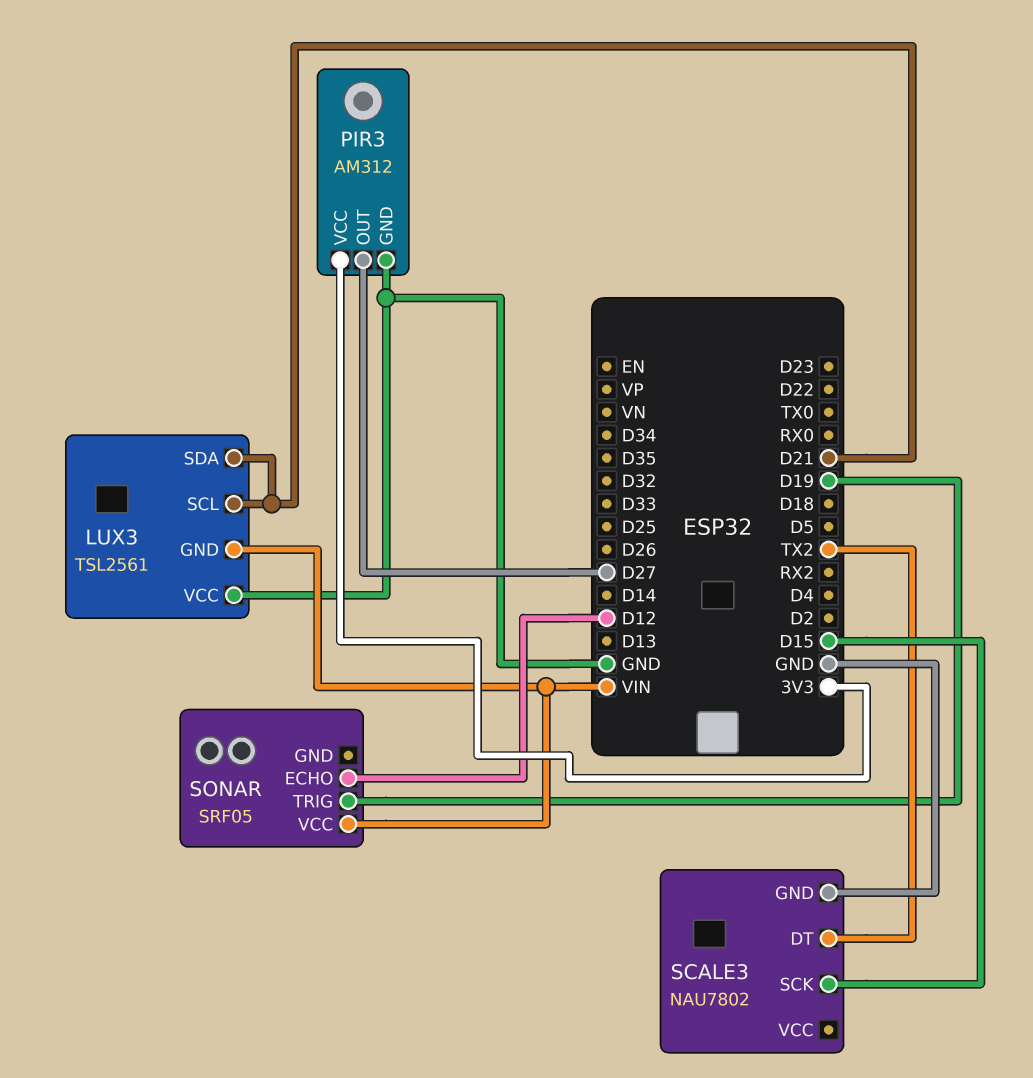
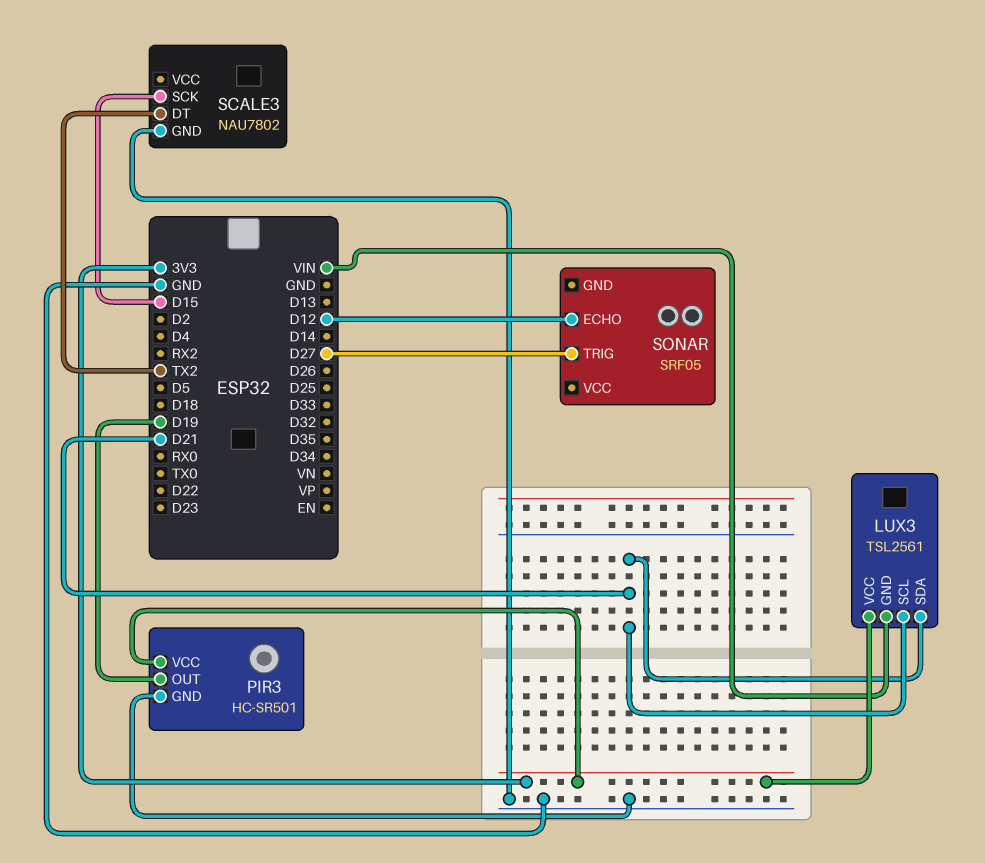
LUX3 pin VCC: GND -> 3V3
PIR3: AM312 -> HC-SR501
PIR3 pin OUT: D27 -> D19
SONAR pin TRIG: D19 -> D27
SONAR pin VCC: VIN -> none

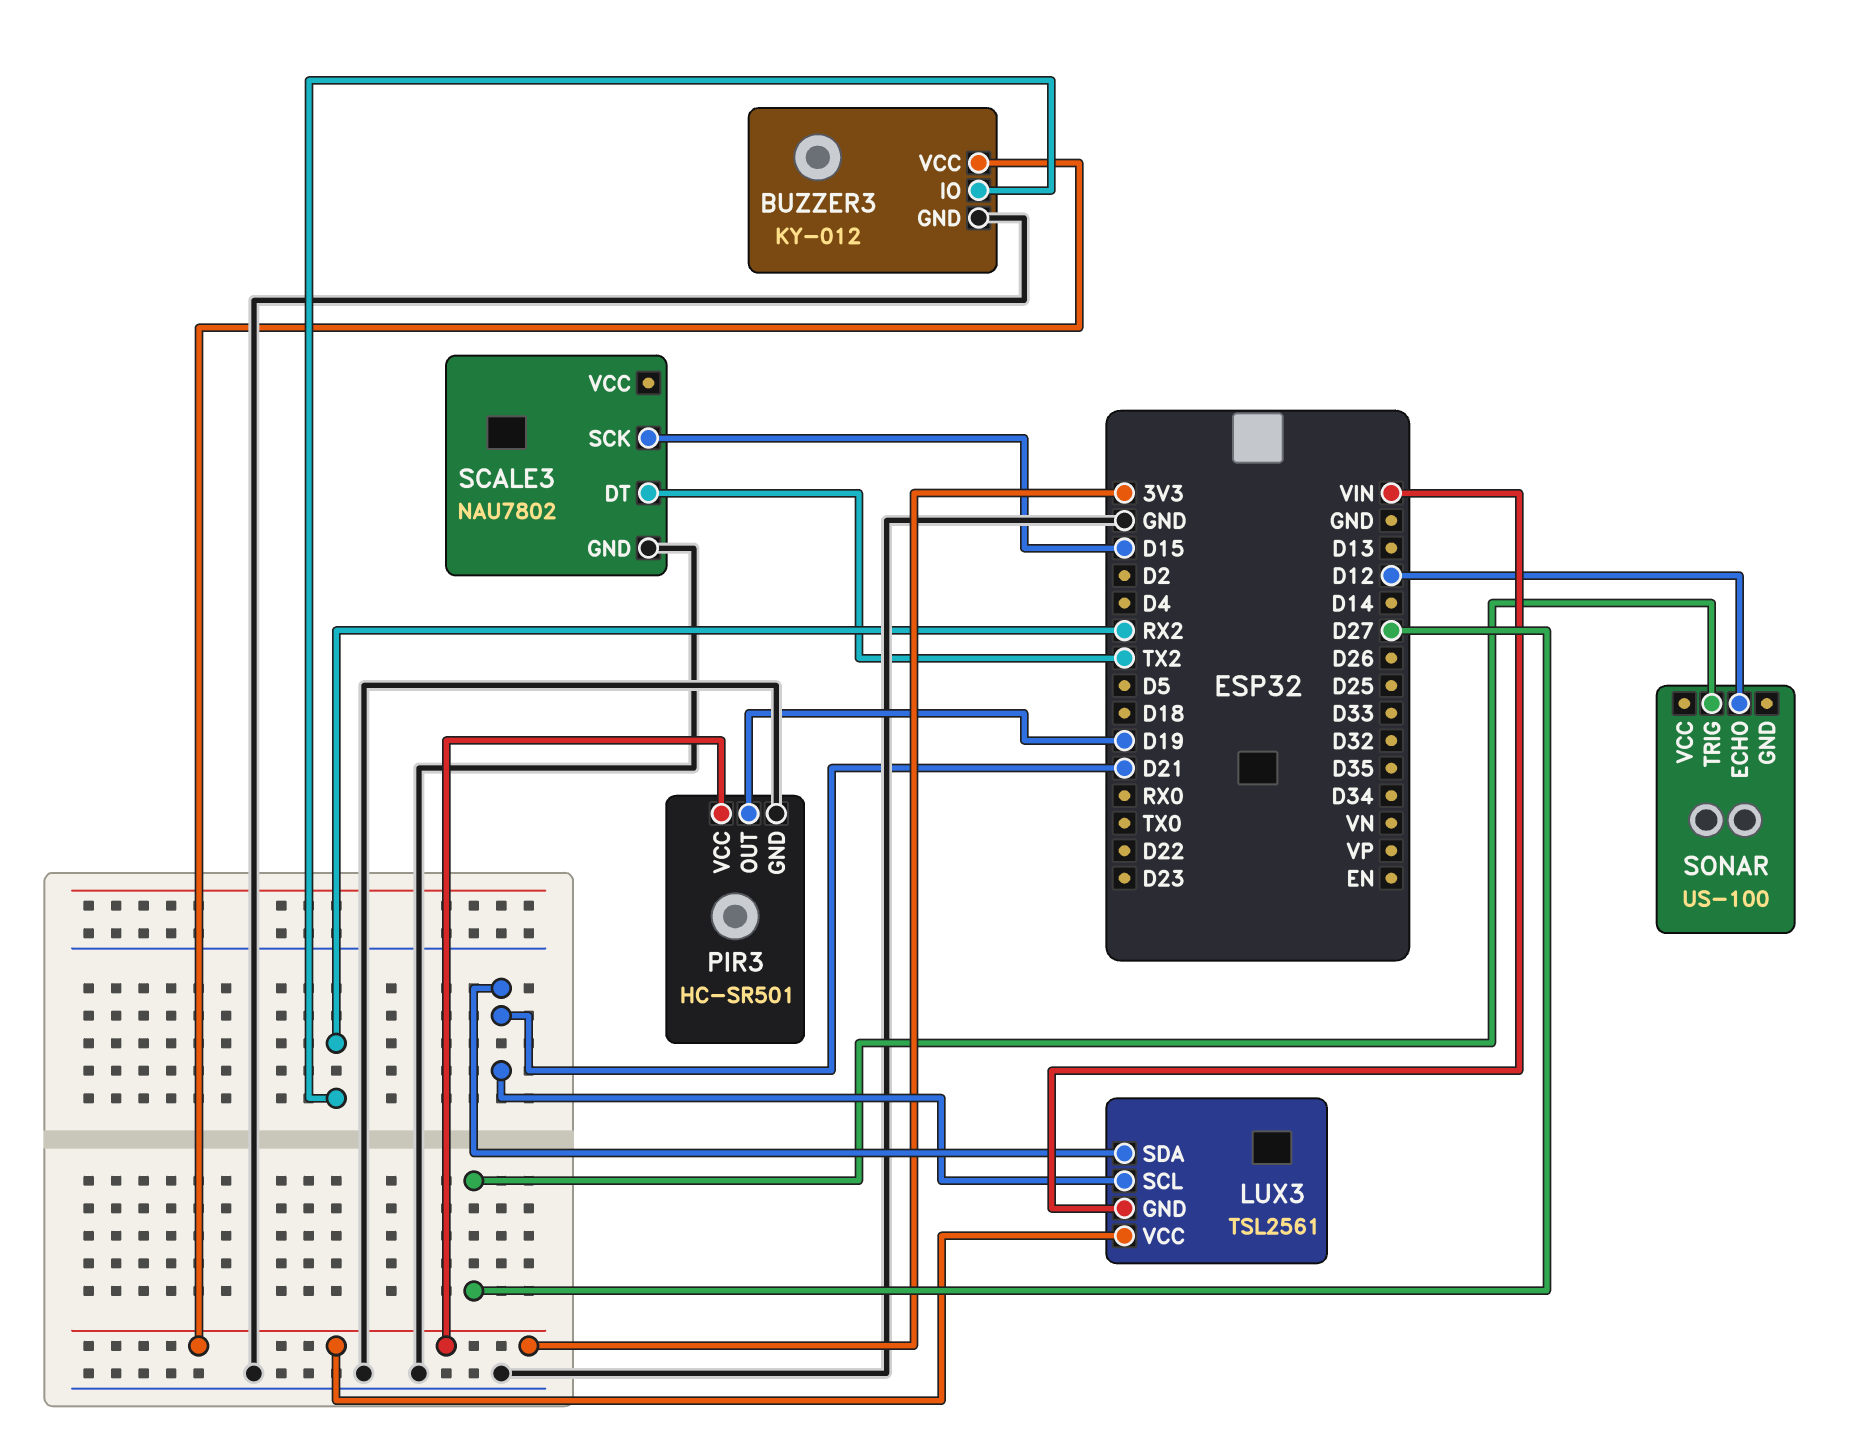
BUZZER3: none -> KY-012
BUZZER3 pin GND: none -> GND
BUZZER3 pin IO: none -> RX2
BUZZER3 pin VCC: none -> 3V3
SONAR: SRF05 -> US-100

